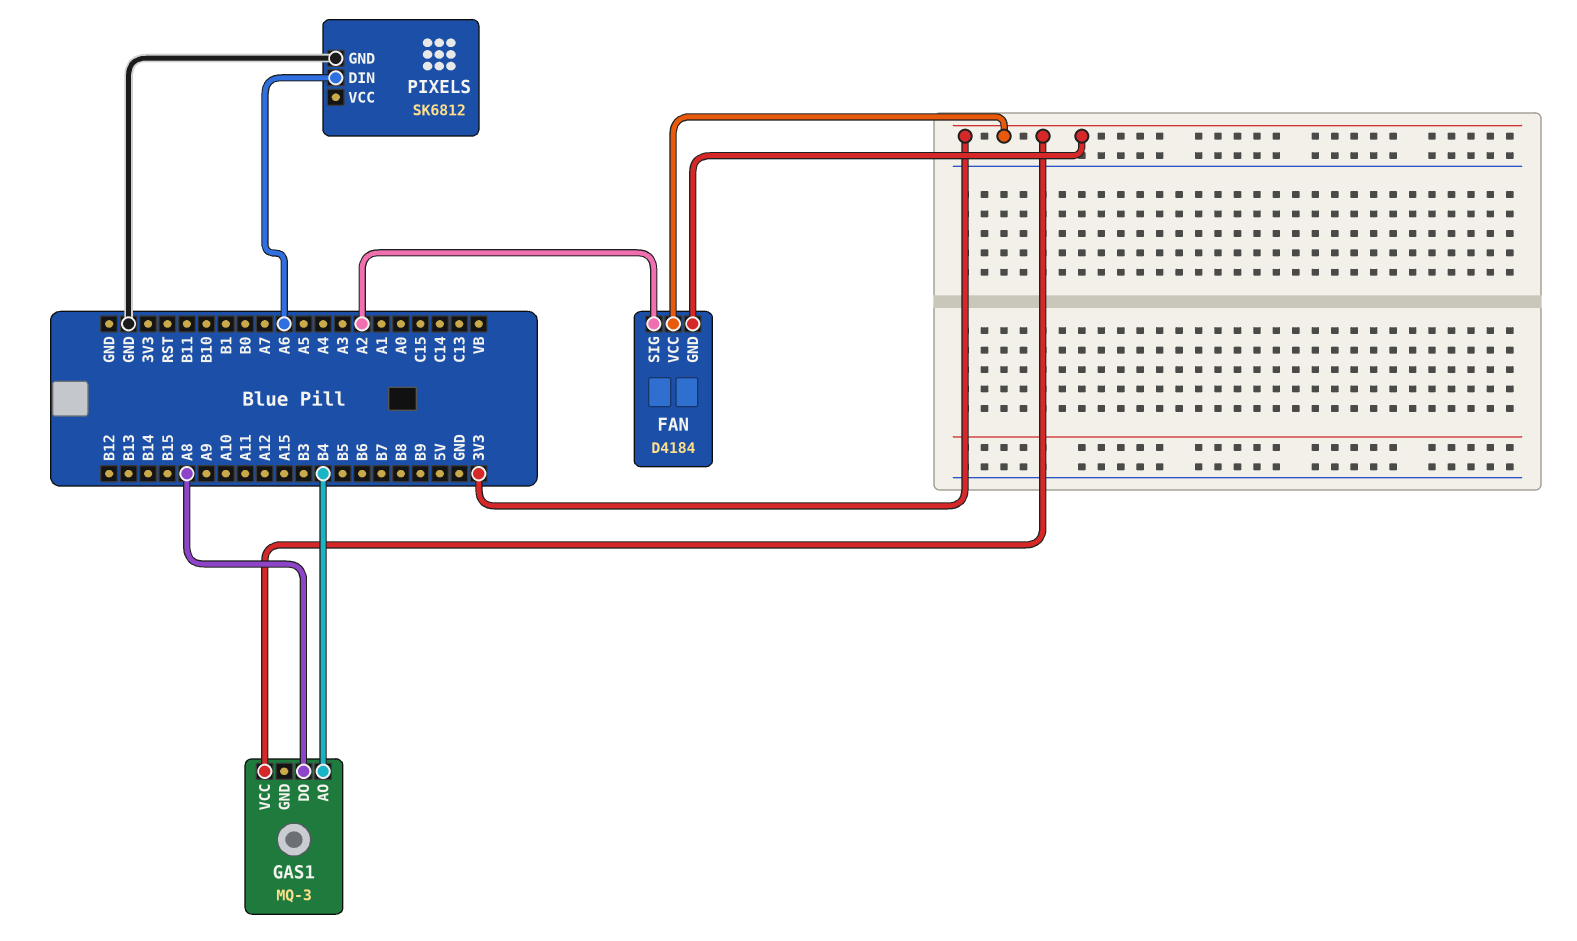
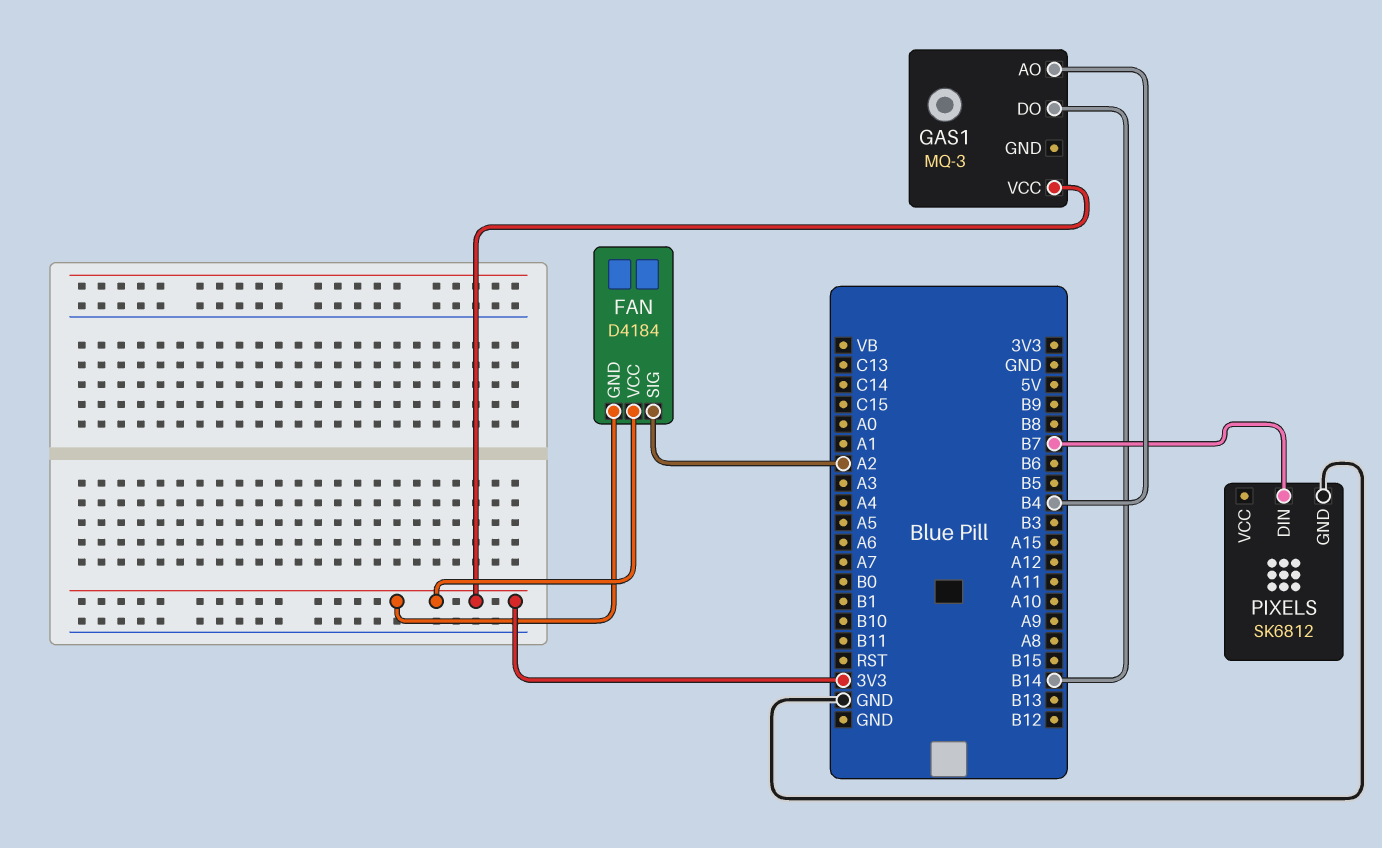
GAS1 pin DO: A8 -> B14
PIXELS pin DIN: A6 -> B7

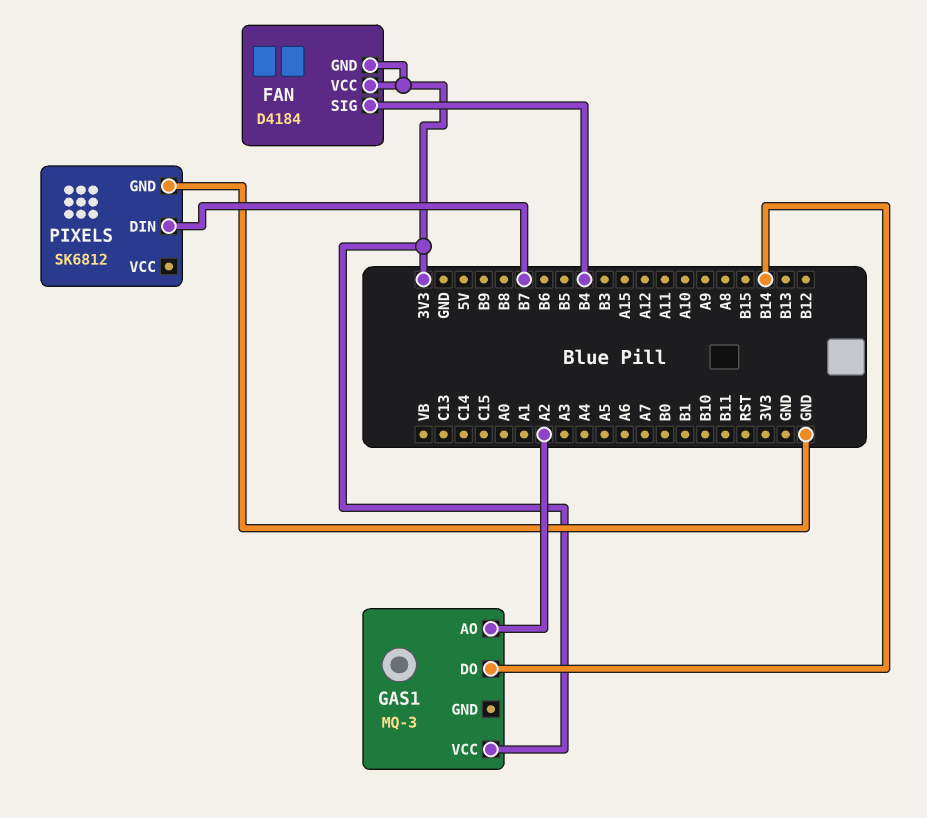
FAN pin SIG: A2 -> B4
GAS1 pin AO: B4 -> A2

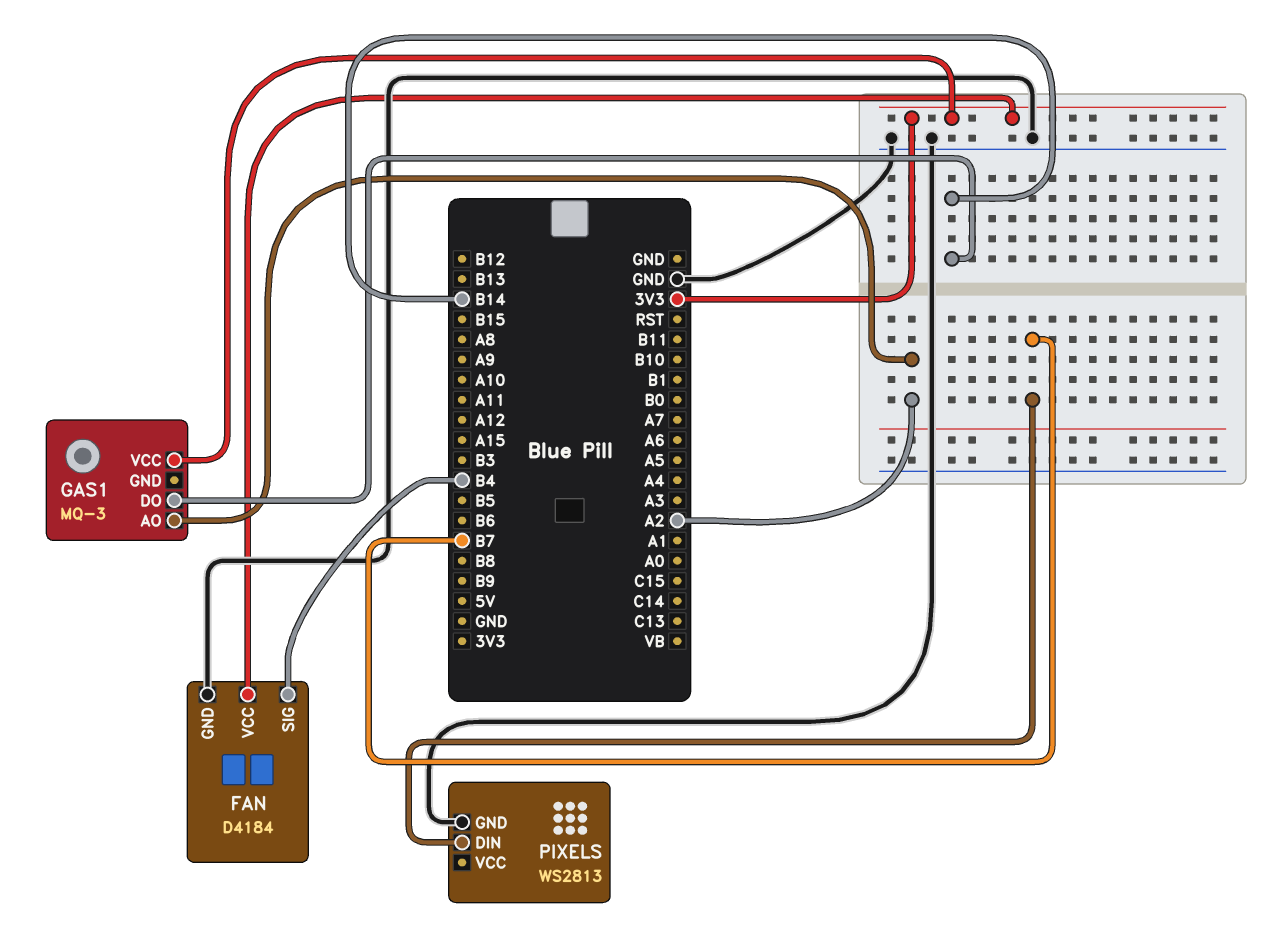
FAN pin GND: 3V3 -> GND
PIXELS: SK6812 -> WS2813

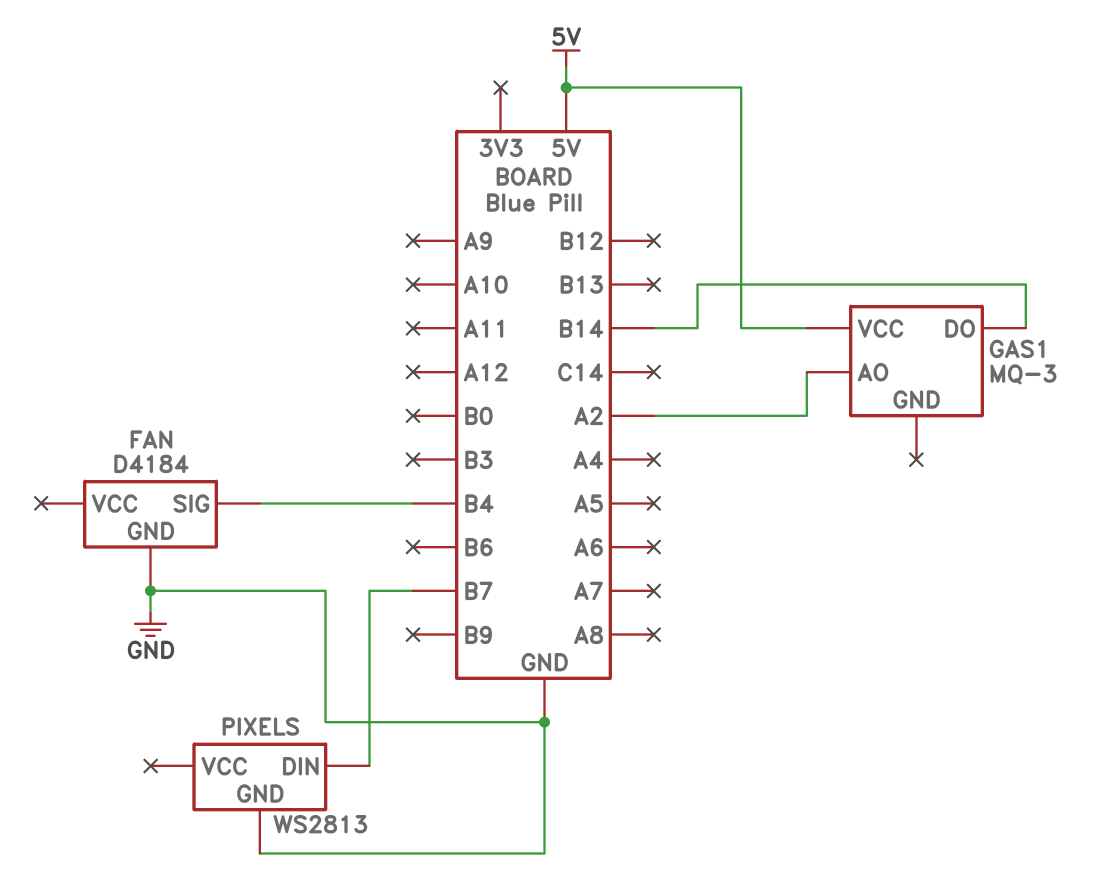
FAN pin VCC: 3V3 -> none
GAS1 pin VCC: 3V3 -> 5V

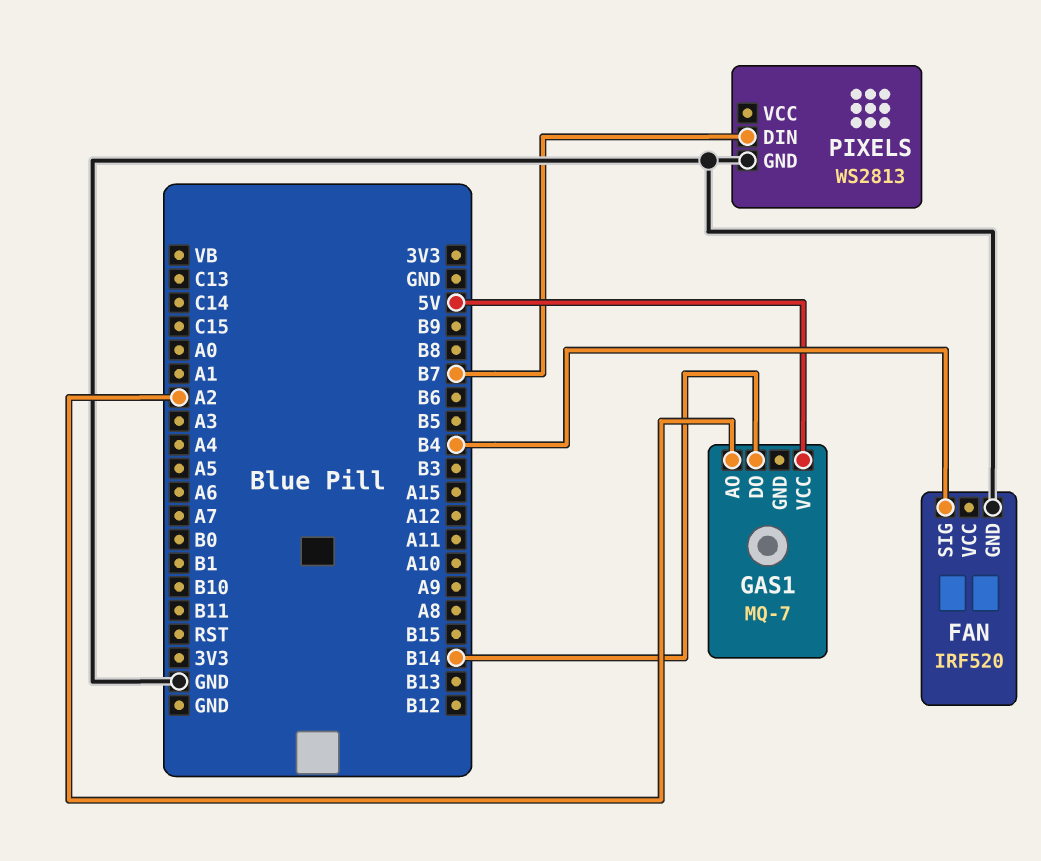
FAN: D4184 -> IRF520
GAS1: MQ-3 -> MQ-7

